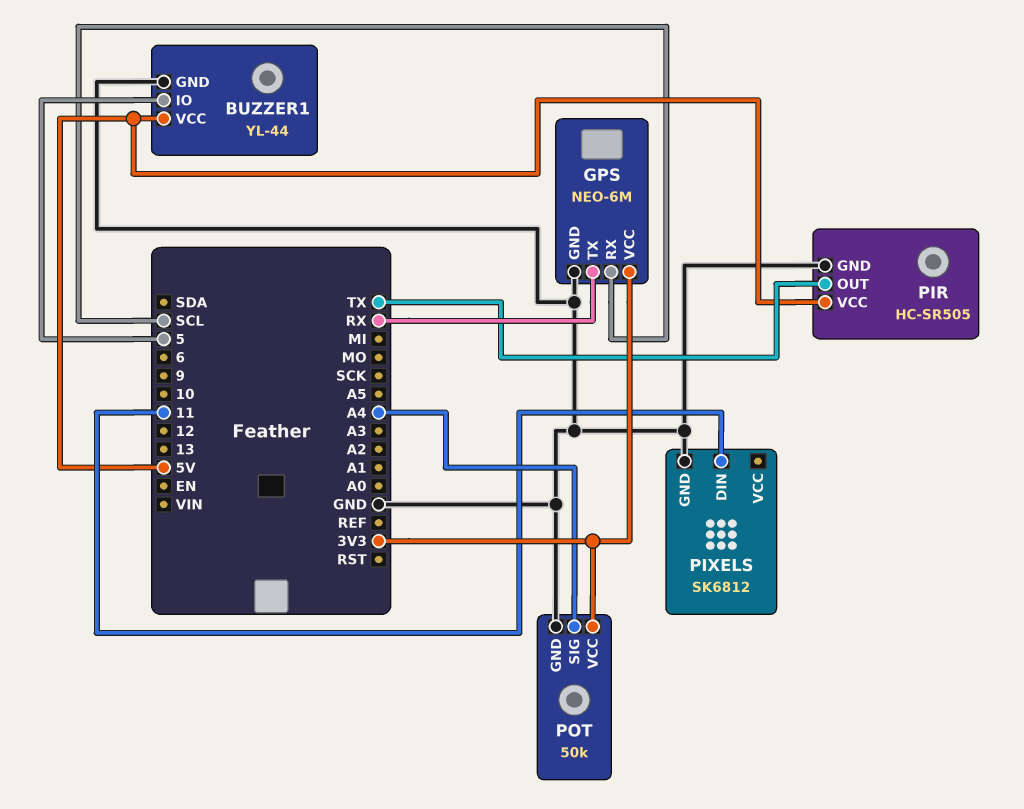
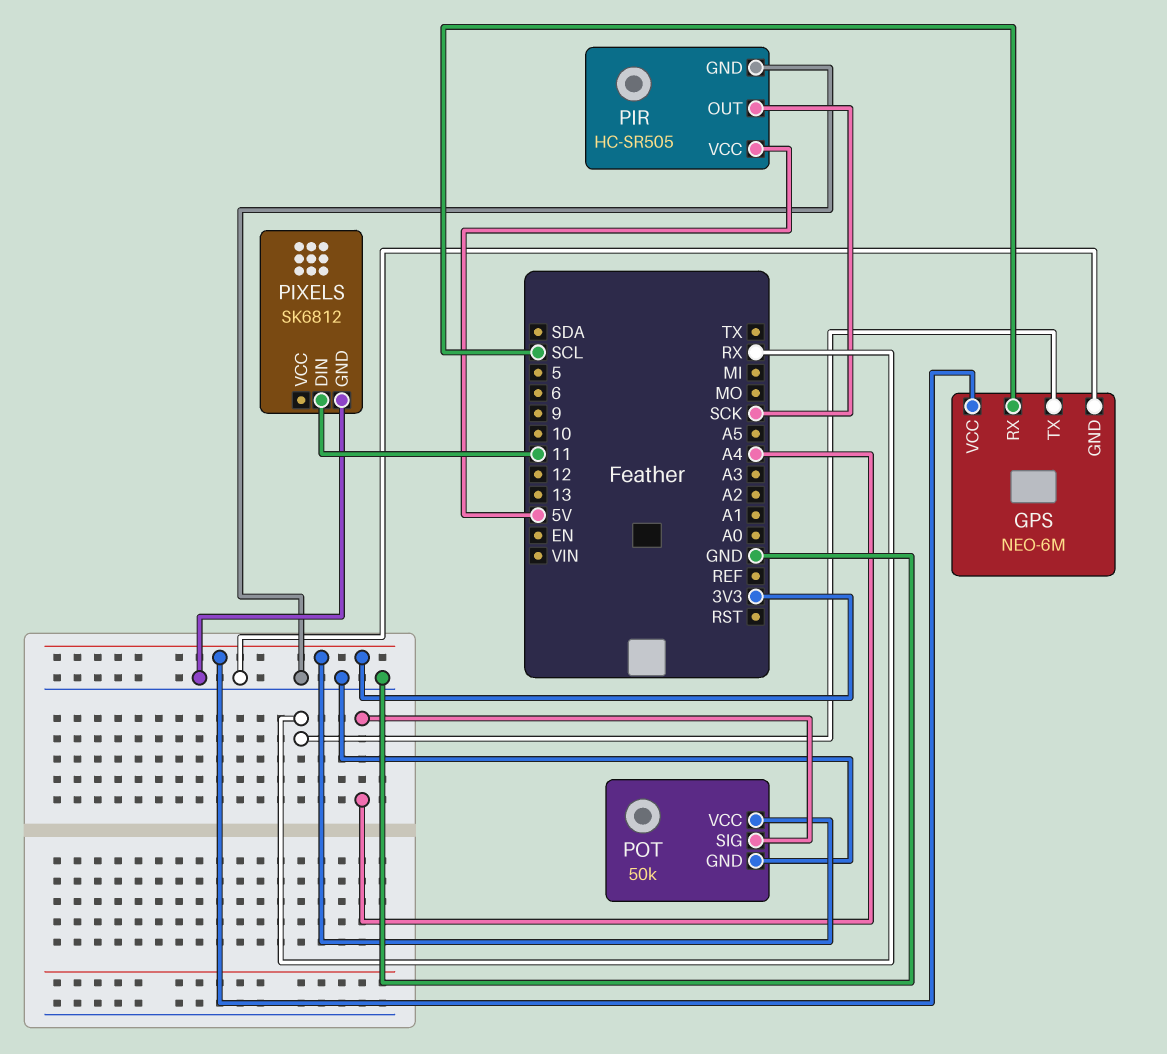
BUZZER1: YL-44 -> none
BUZZER1 pin GND: GND -> none
BUZZER1 pin IO: 5 -> none
BUZZER1 pin VCC: 5V -> none
PIR pin OUT: TX -> SCK

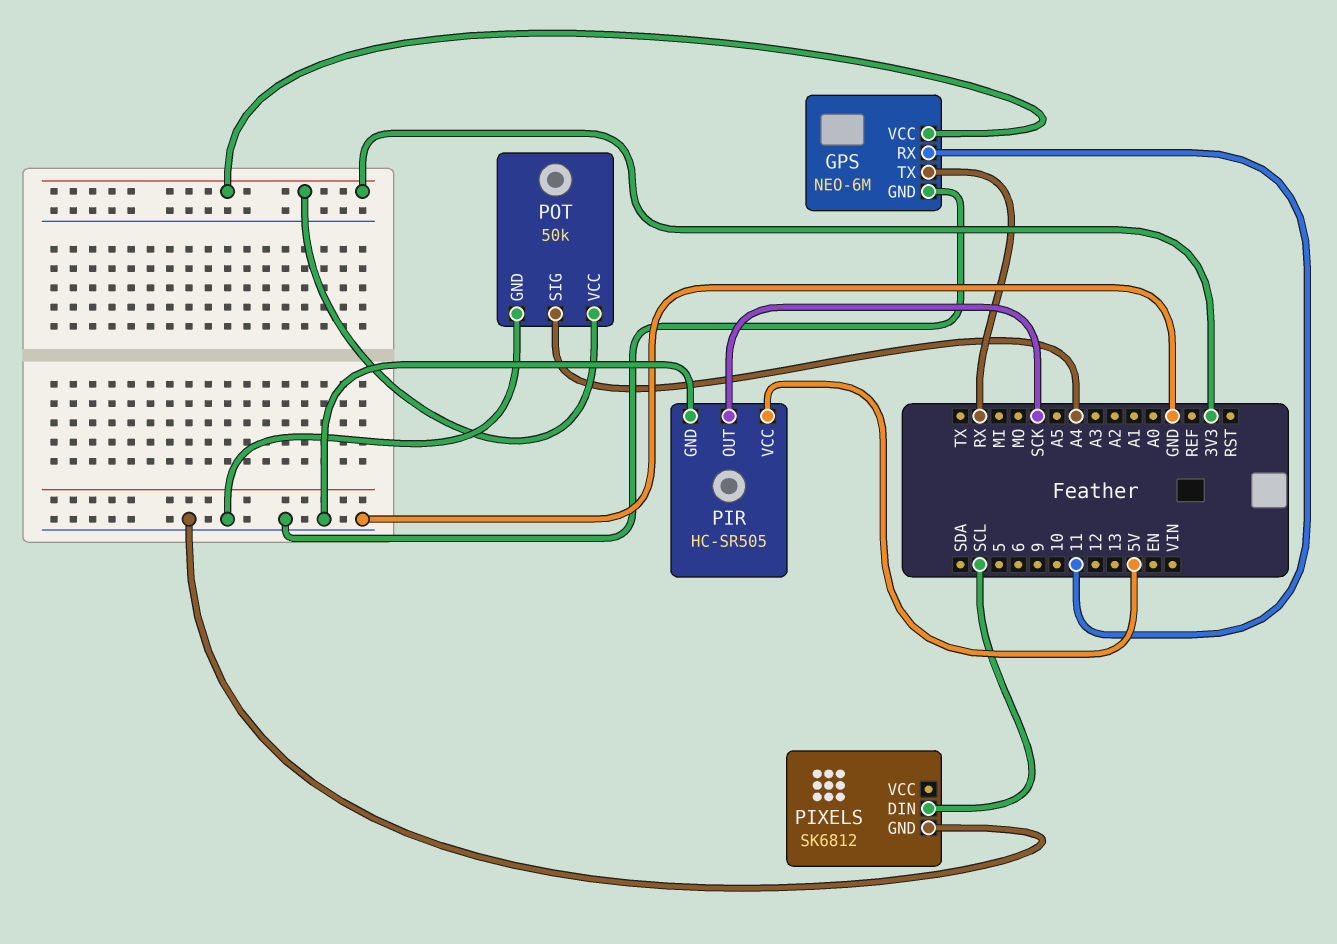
GPS pin RX: SCL -> 11
PIXELS pin DIN: 11 -> SCL

